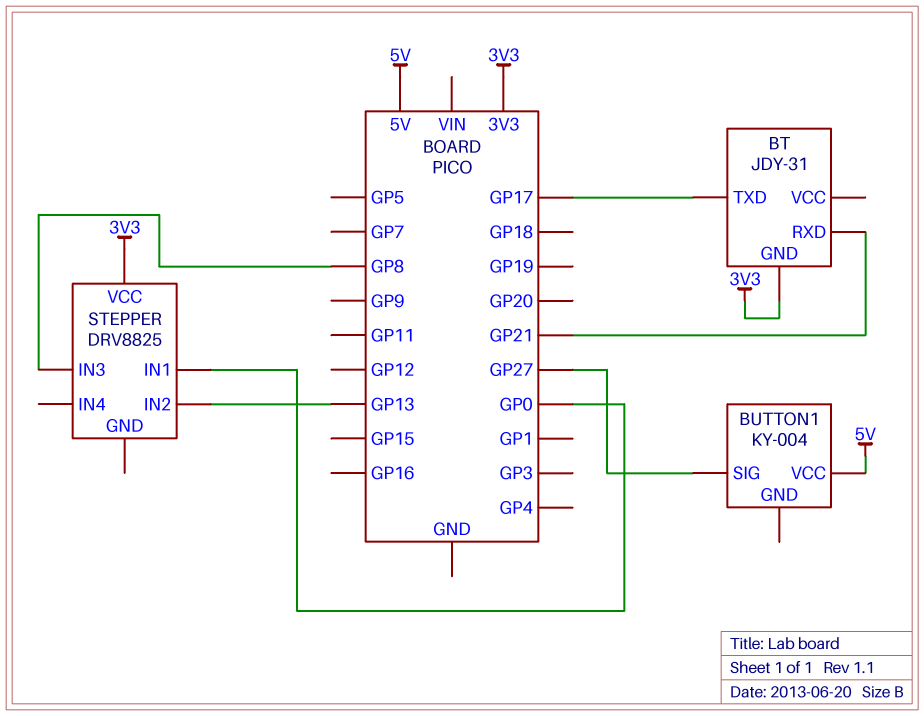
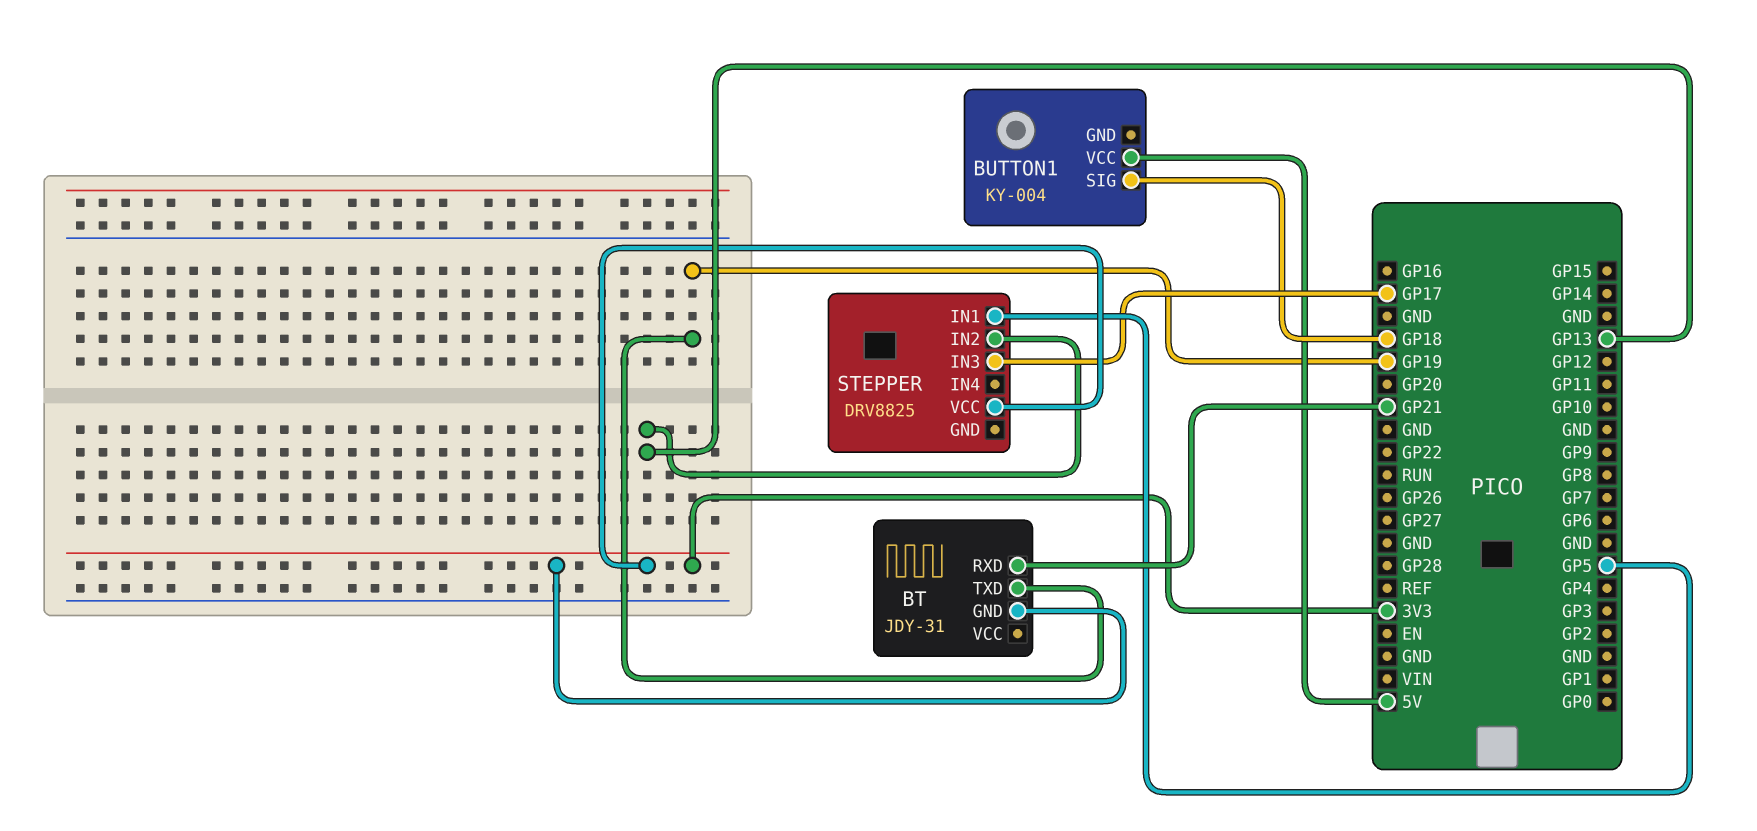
BT pin TXD: GP17 -> GP19
BUTTON1 pin SIG: GP27 -> GP18
STEPPER pin IN1: GP0 -> GP5
STEPPER pin IN3: GP8 -> GP17

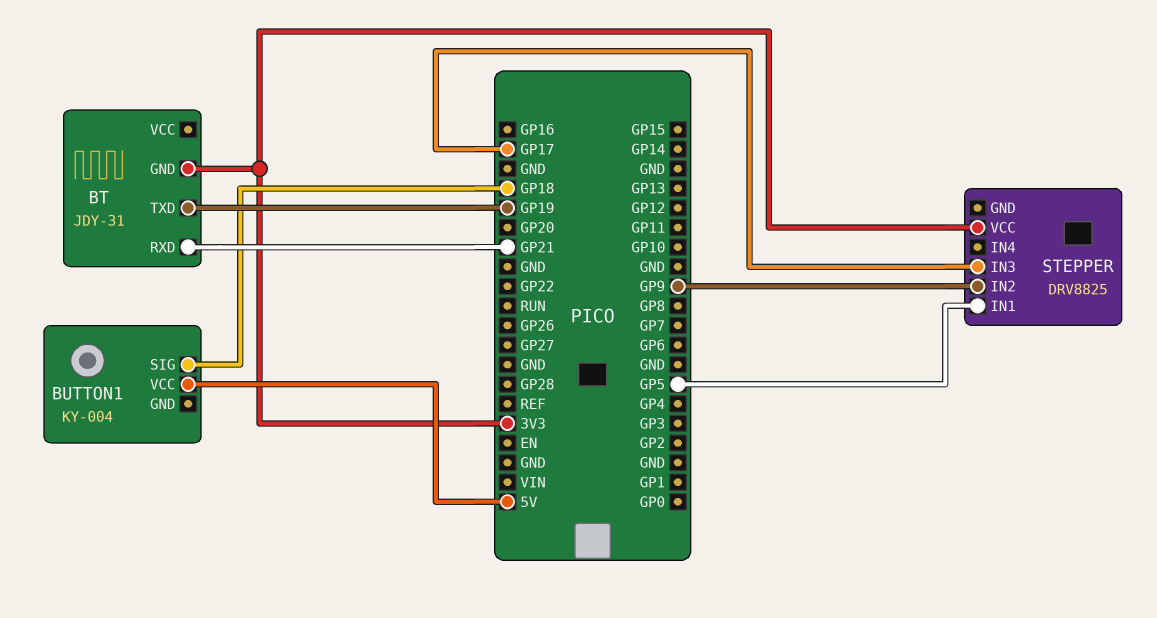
STEPPER pin IN2: GP13 -> GP9

